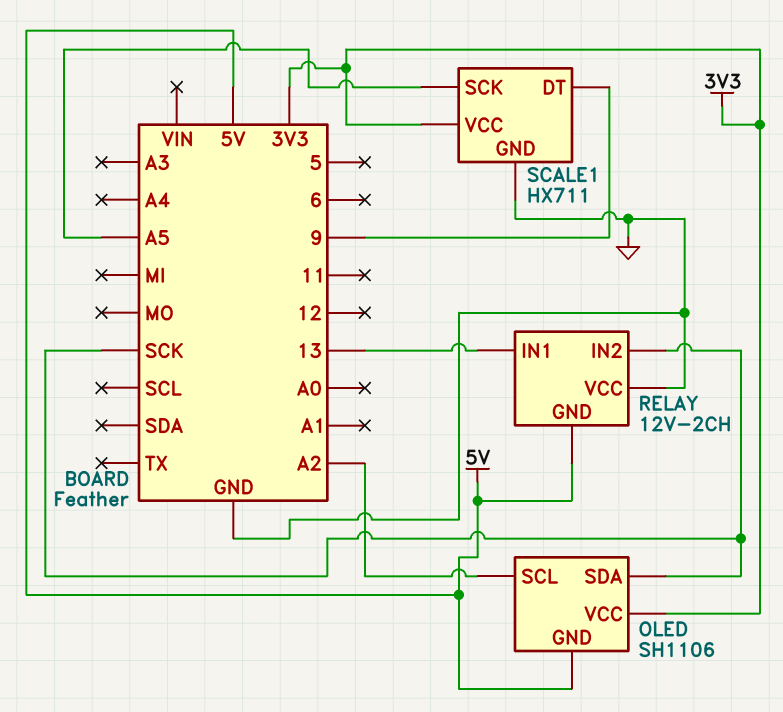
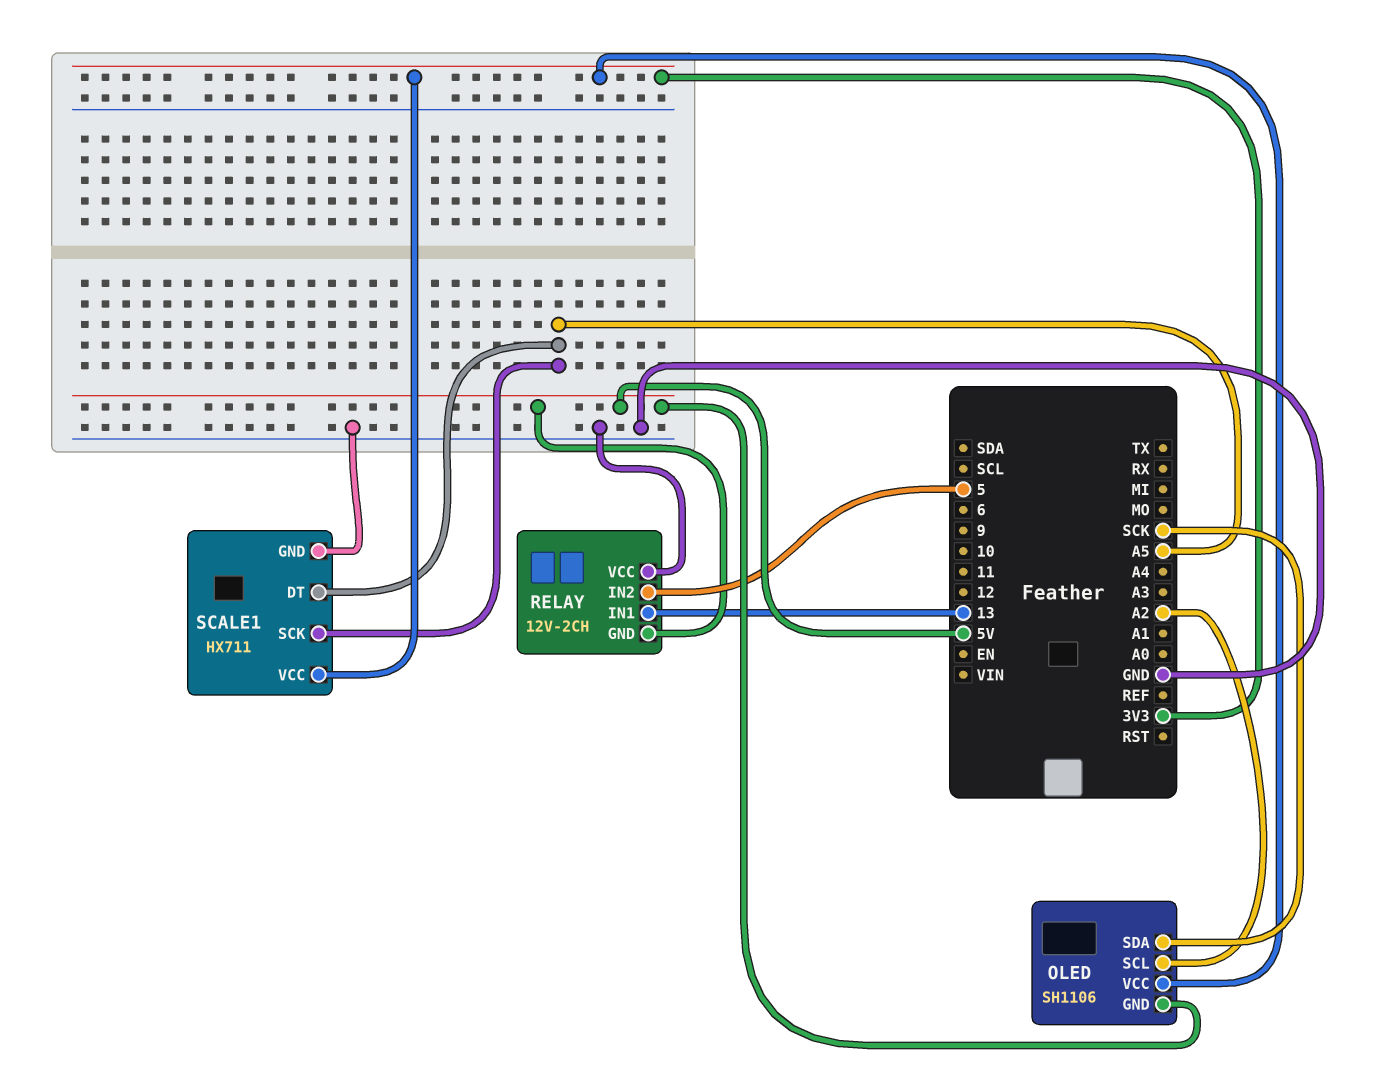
RELAY pin IN2: SCK -> 5
SCALE1 pin DT: 9 -> A5

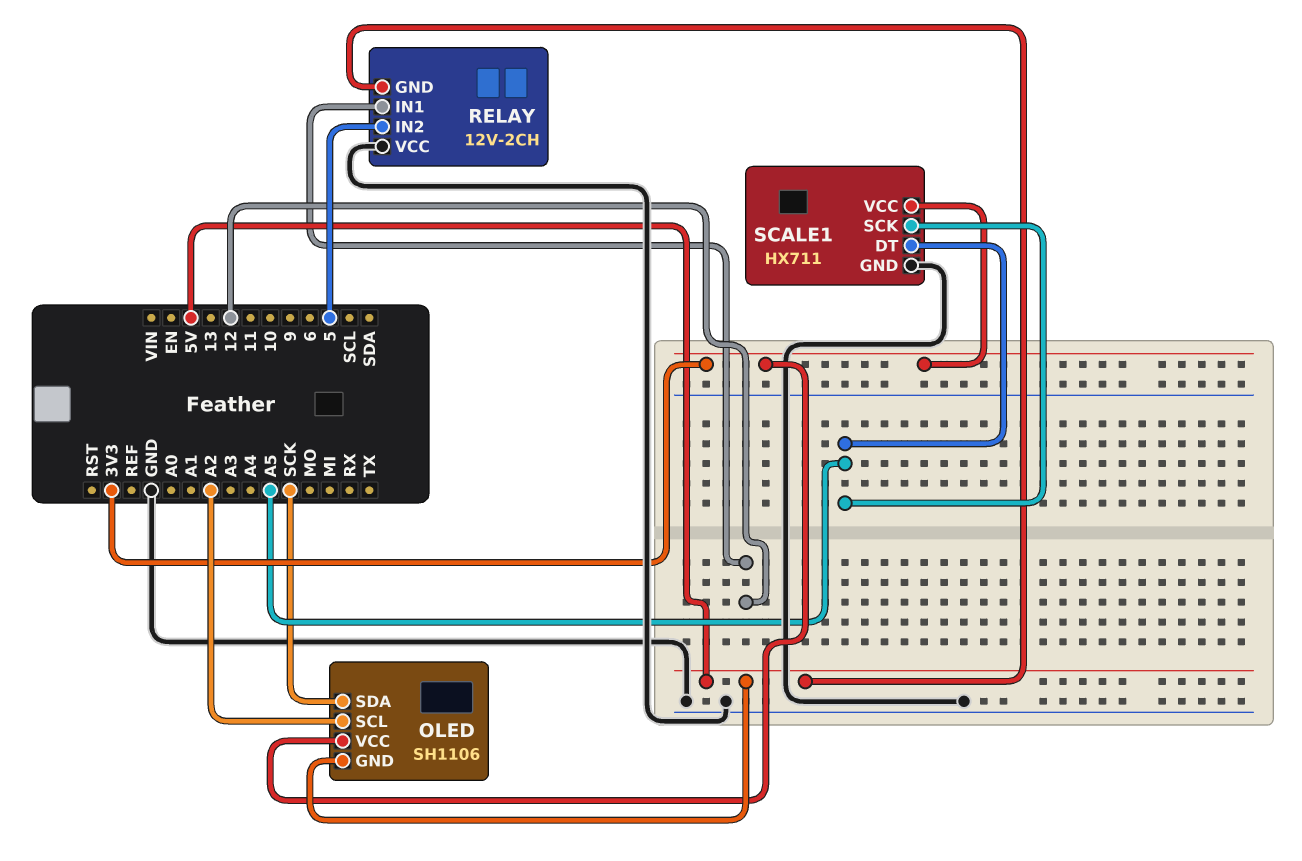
RELAY pin IN1: 13 -> 12

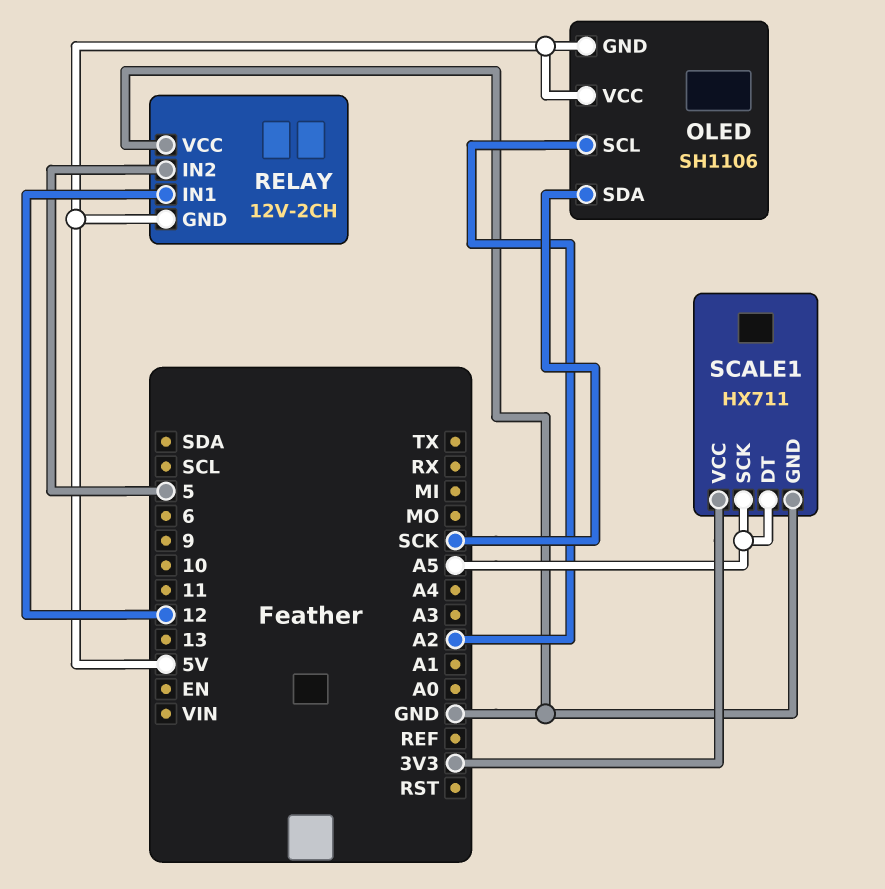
OLED pin VCC: 3V3 -> 5V

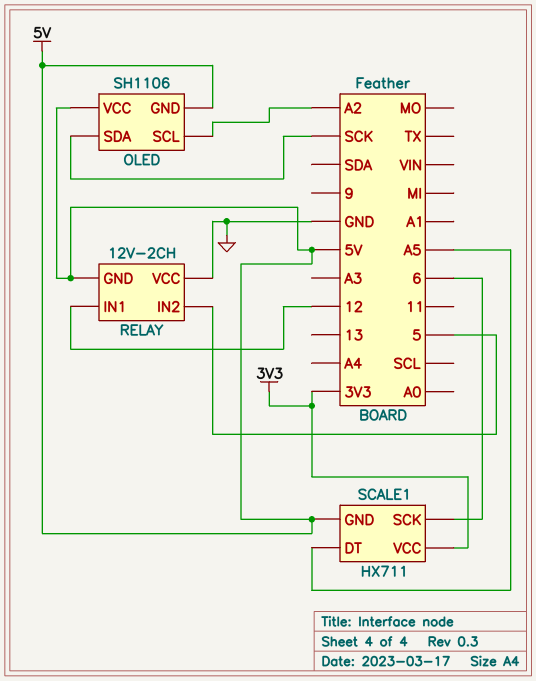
SCALE1 pin GND: GND -> 5V
SCALE1 pin SCK: A5 -> 6

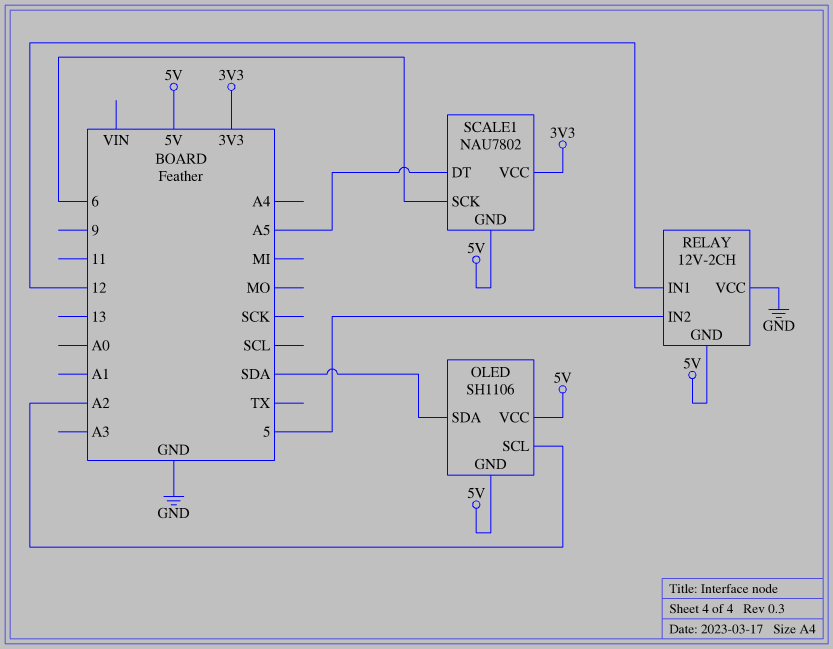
OLED pin SDA: SCK -> SDA
SCALE1: HX711 -> NAU7802

